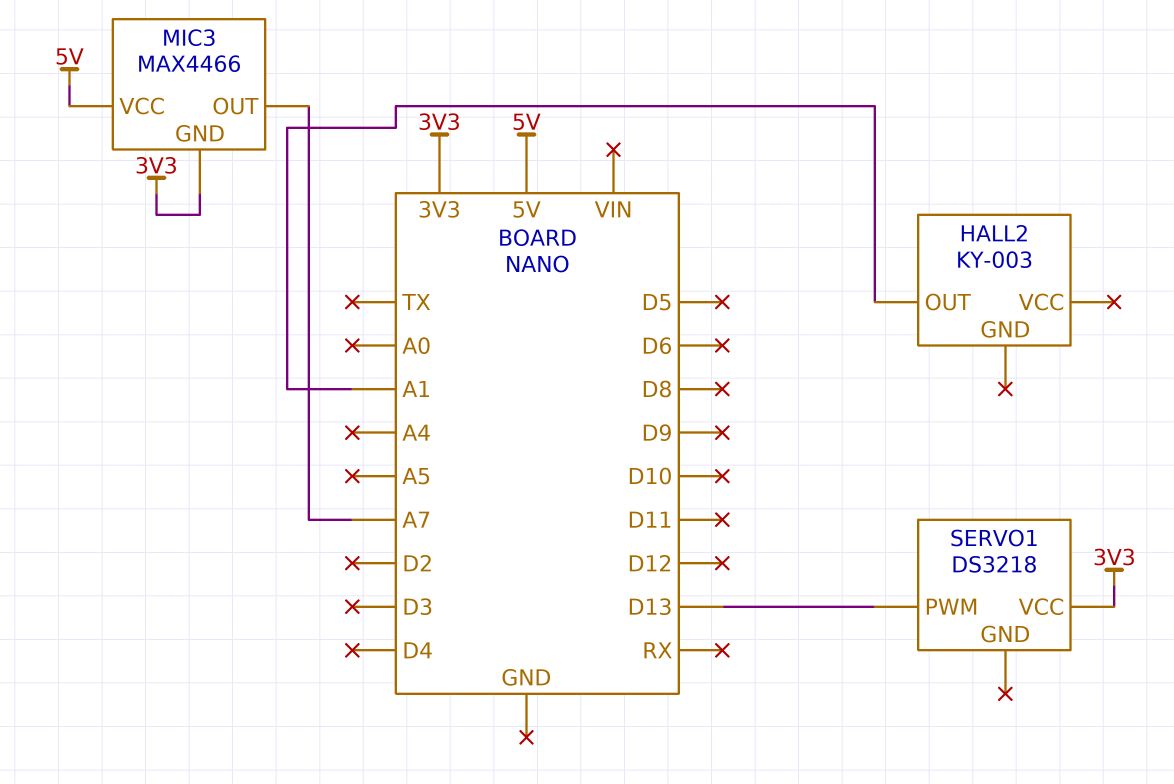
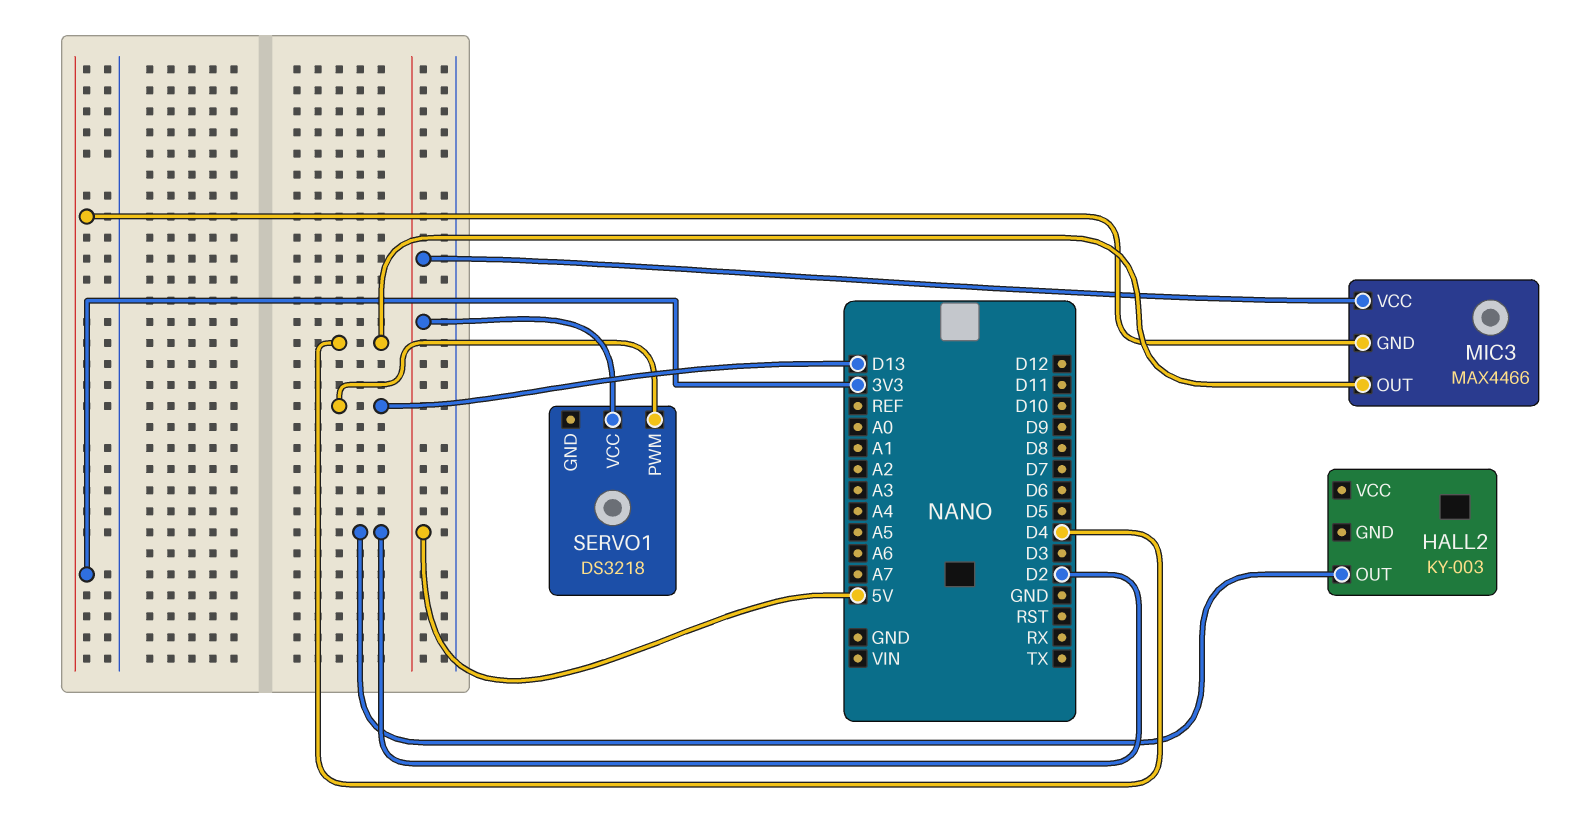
HALL2 pin OUT: A1 -> D2
MIC3 pin OUT: A7 -> D4
SERVO1 pin VCC: 3V3 -> 5V

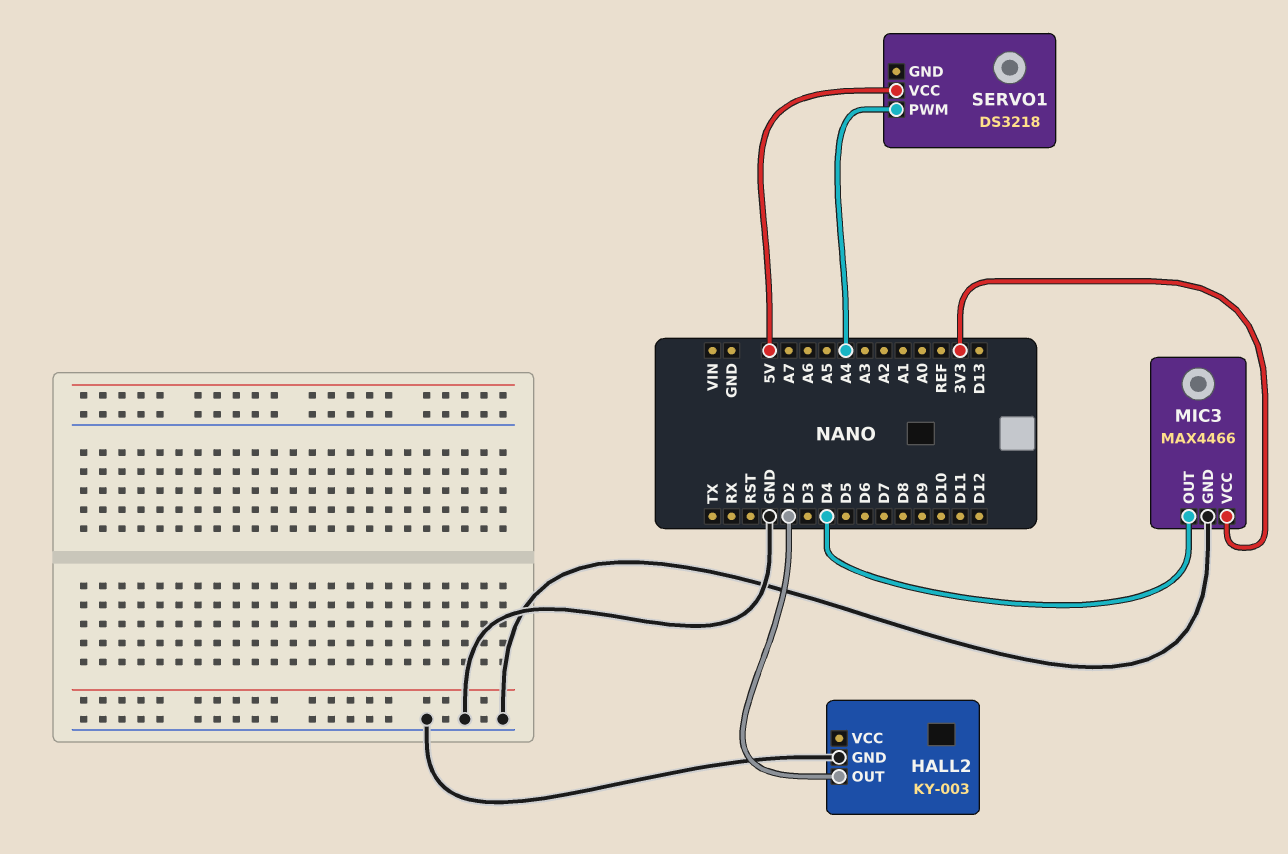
HALL2 pin GND: none -> GND
MIC3 pin GND: 3V3 -> GND
MIC3 pin VCC: 5V -> 3V3
SERVO1 pin PWM: D13 -> A4

